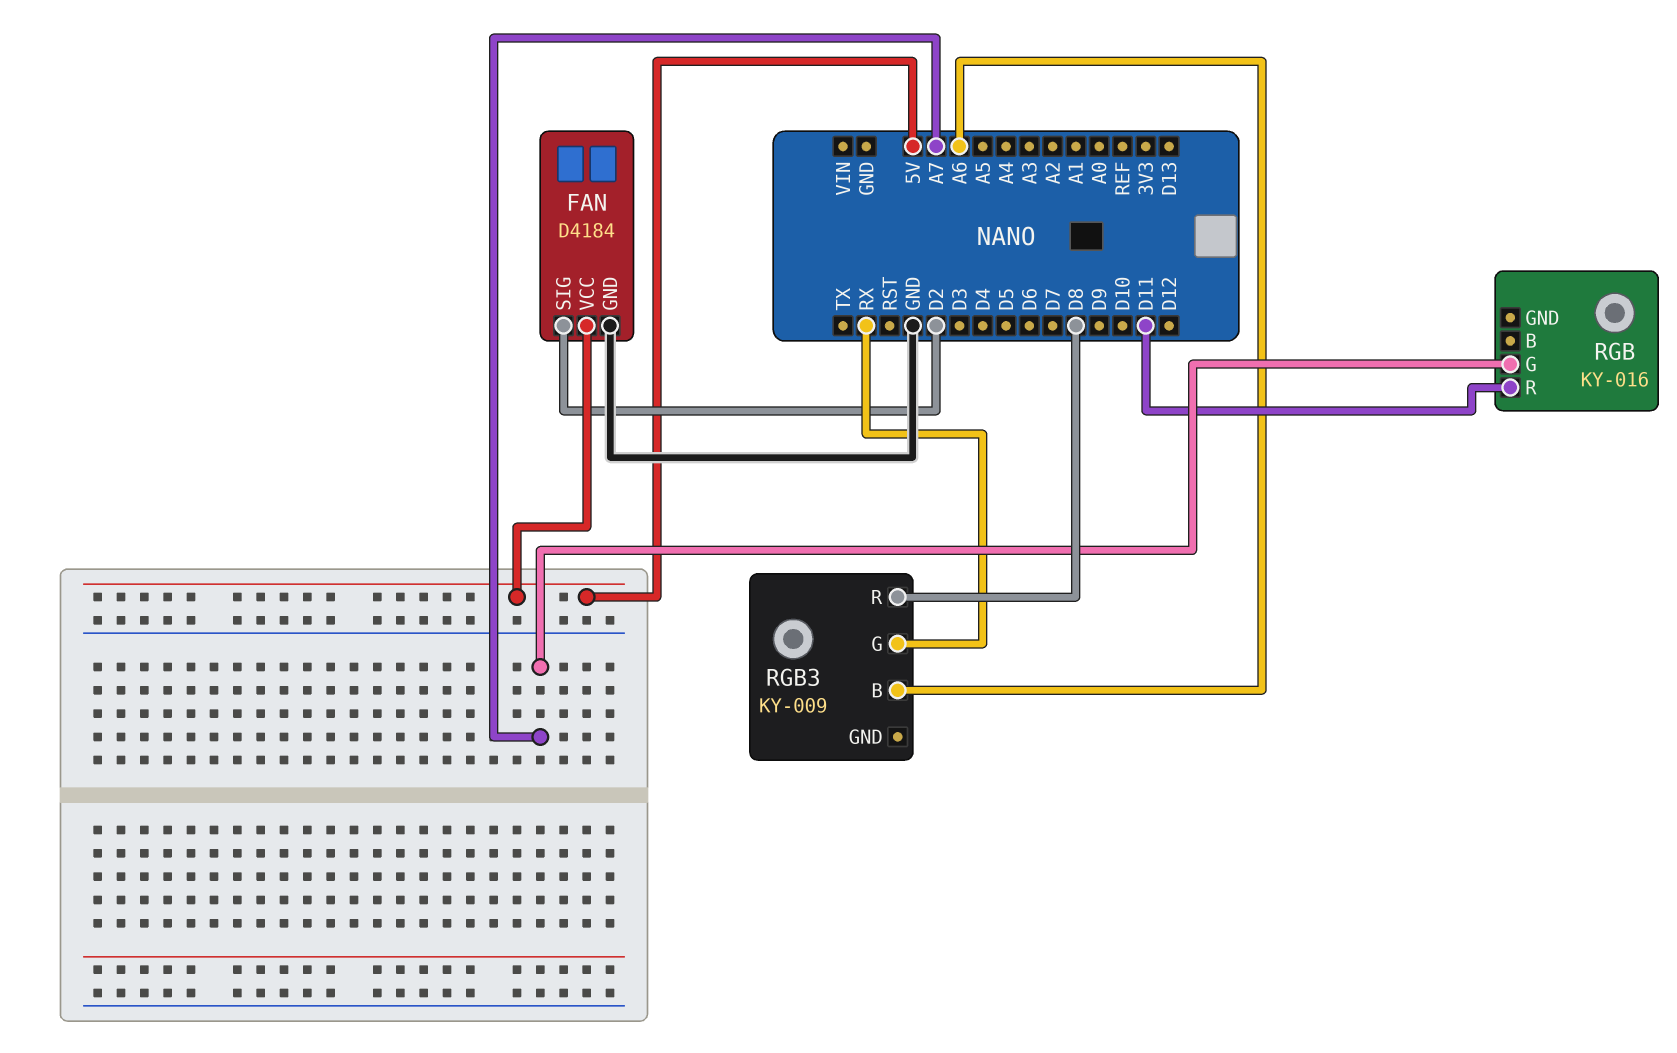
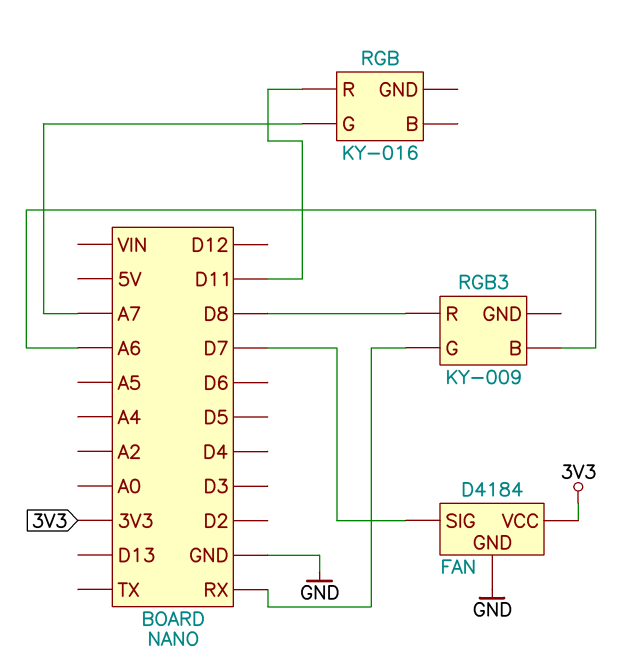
FAN pin SIG: D2 -> D7
FAN pin VCC: 5V -> 3V3

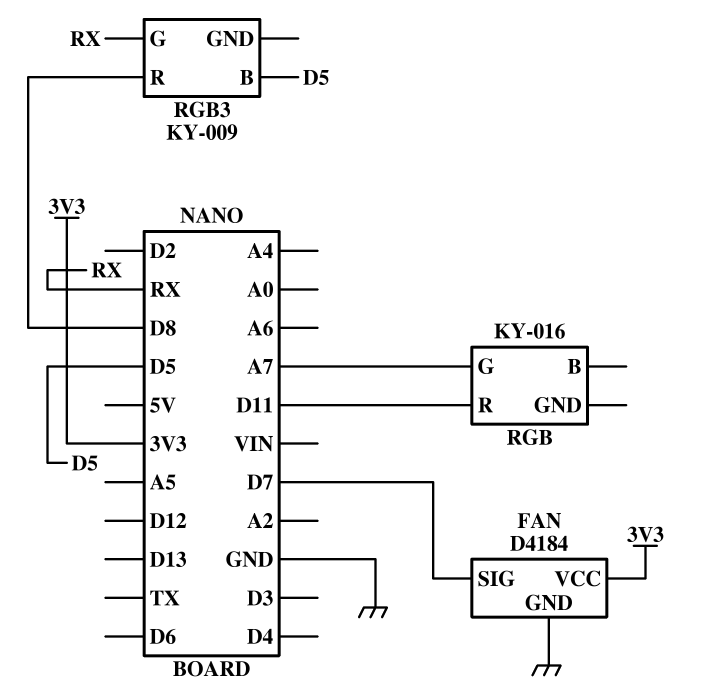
RGB3 pin B: A6 -> D5

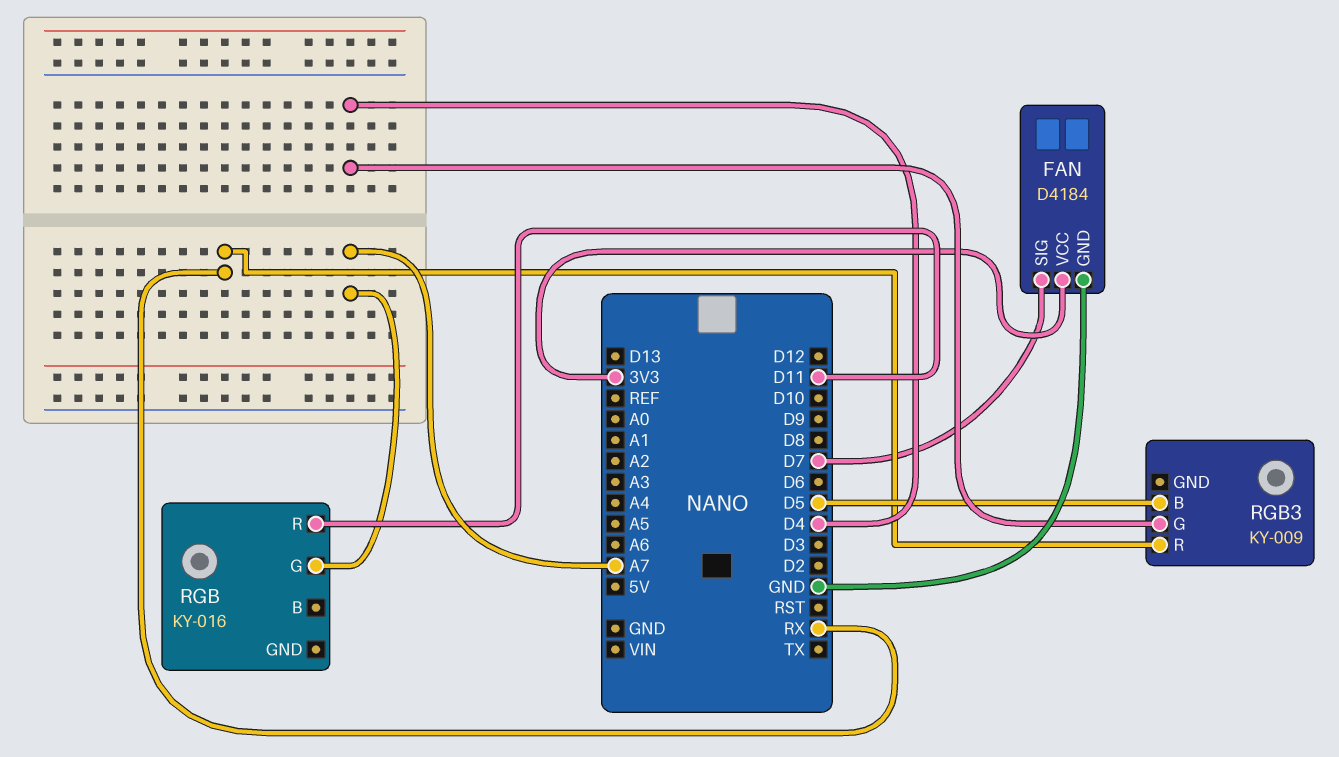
RGB3 pin G: RX -> D4
RGB3 pin R: D8 -> RX

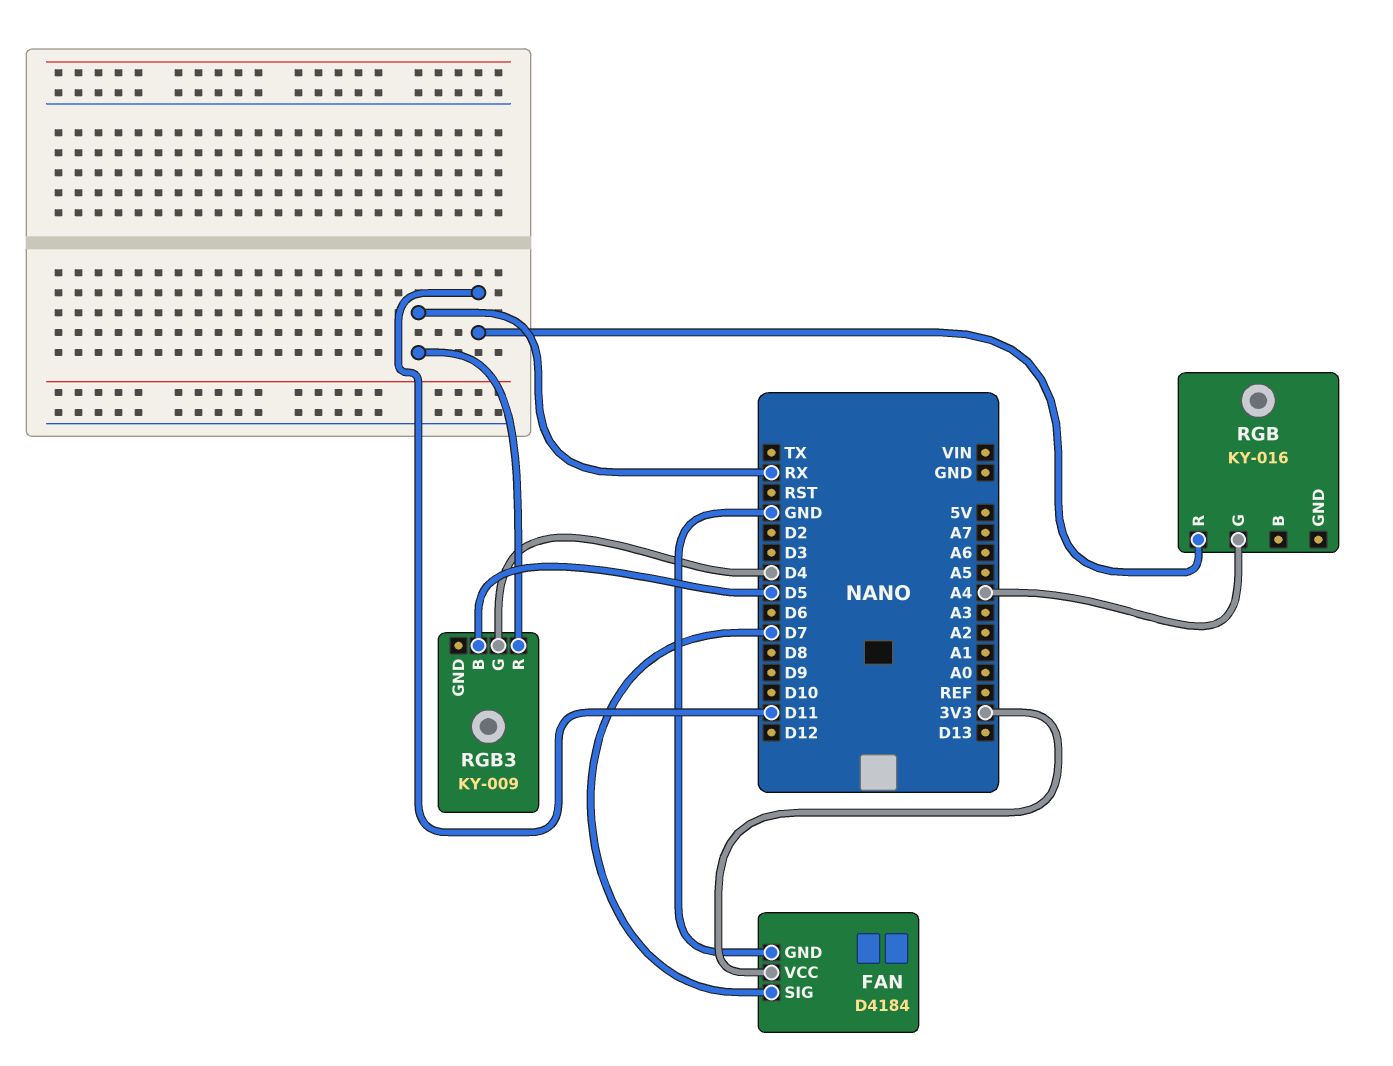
RGB pin G: A7 -> A4

